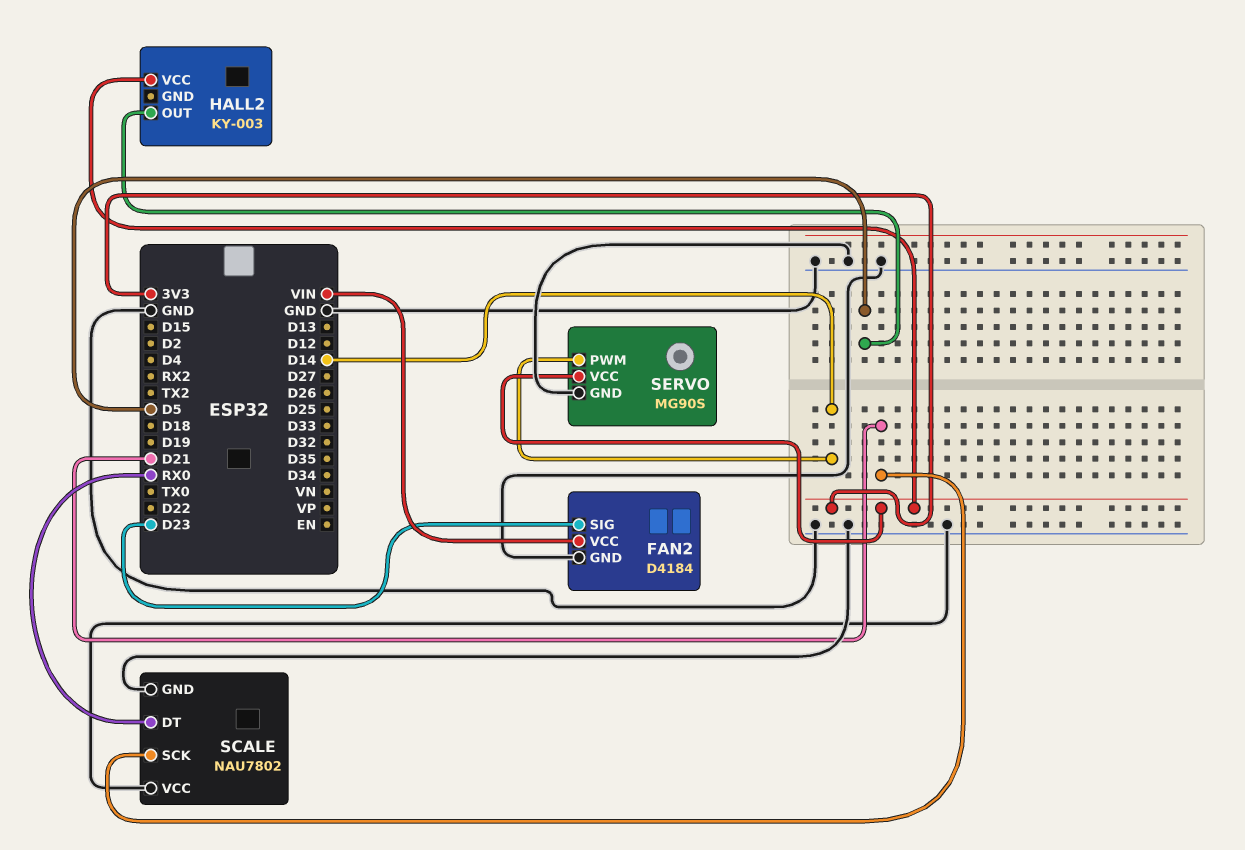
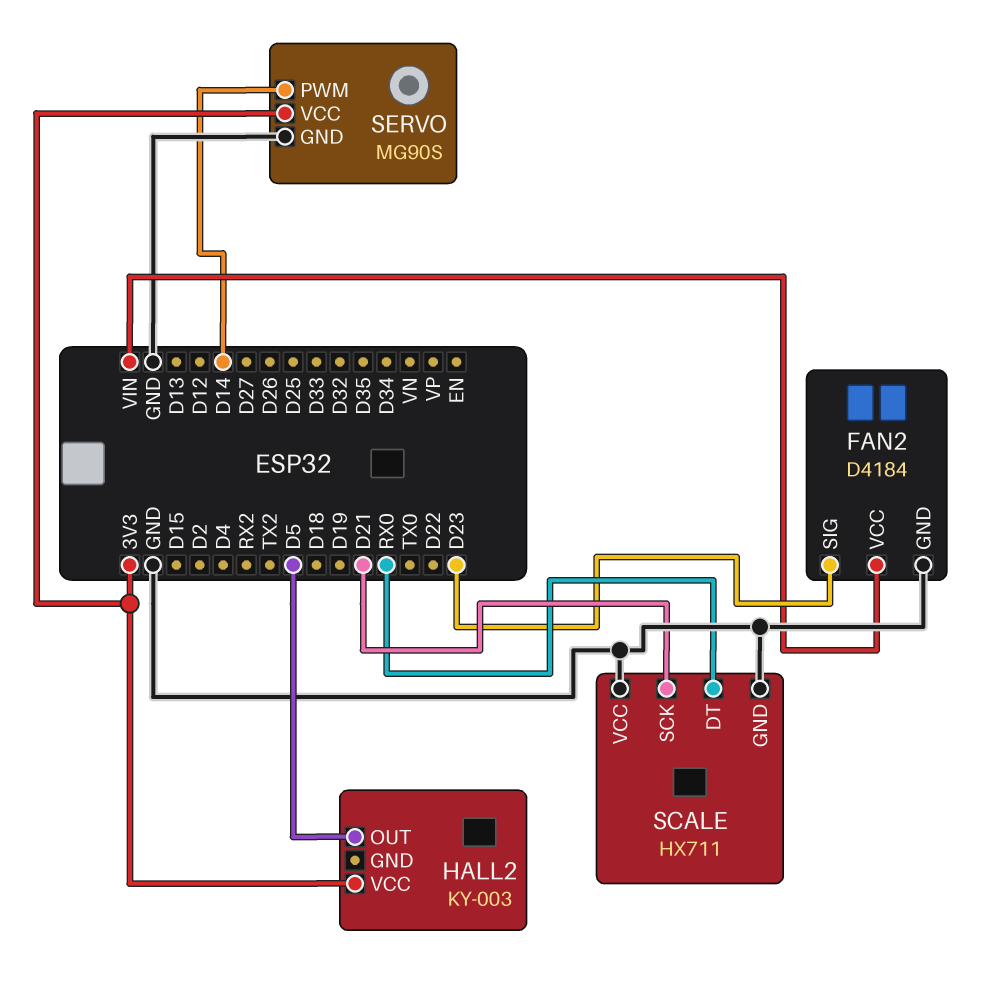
SCALE: NAU7802 -> HX711

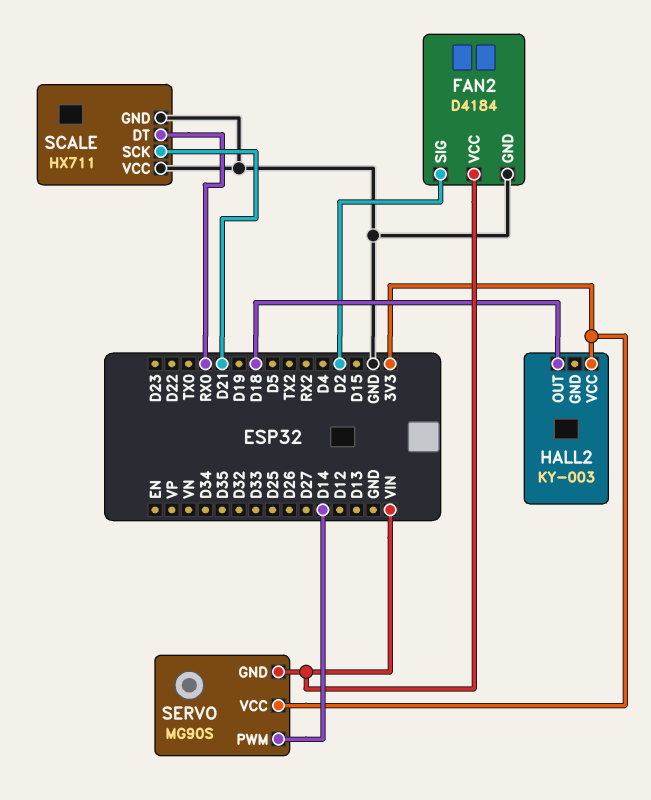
FAN2 pin SIG: D23 -> D2
HALL2 pin OUT: D5 -> D18
SERVO pin GND: GND -> VIN

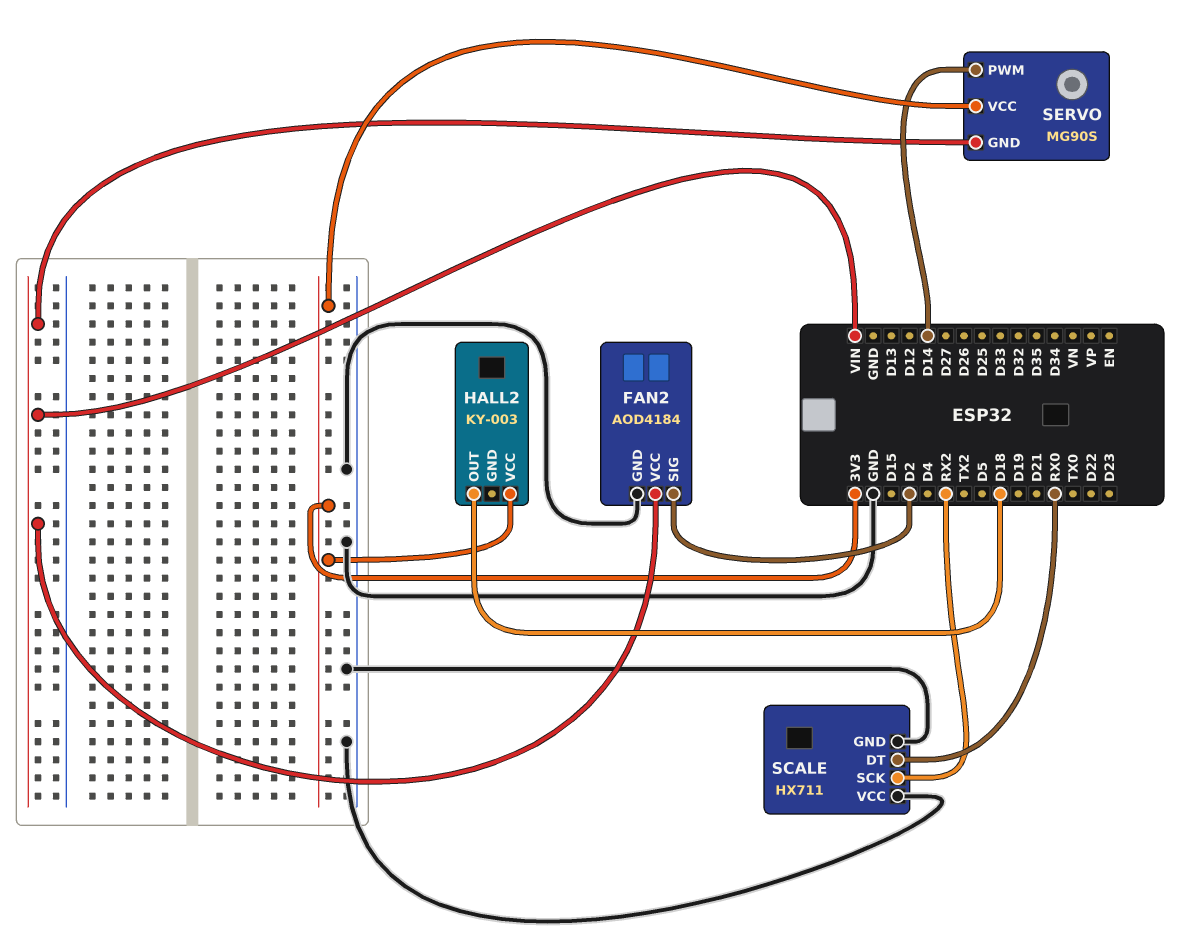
FAN2: D4184 -> AOD4184
SCALE pin SCK: D21 -> RX2

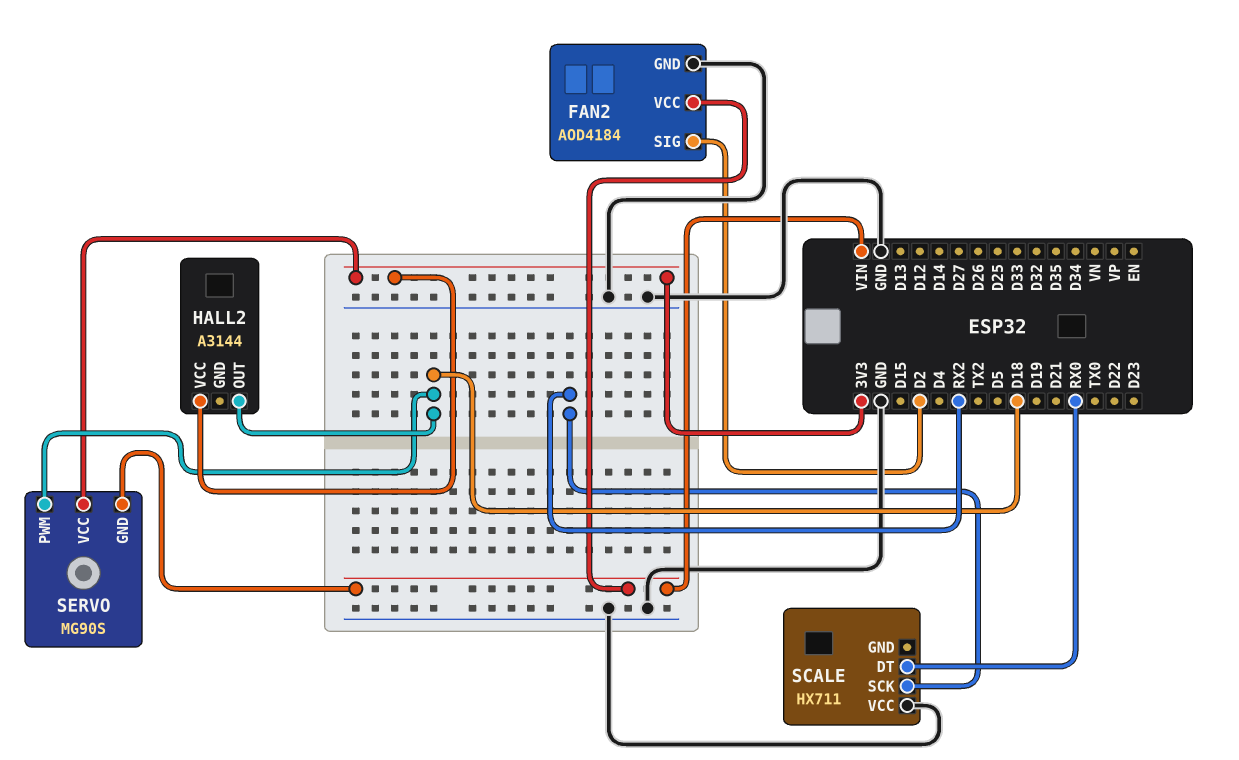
HALL2: KY-003 -> A3144
SCALE pin GND: GND -> none
SERVO pin PWM: D14 -> D18

